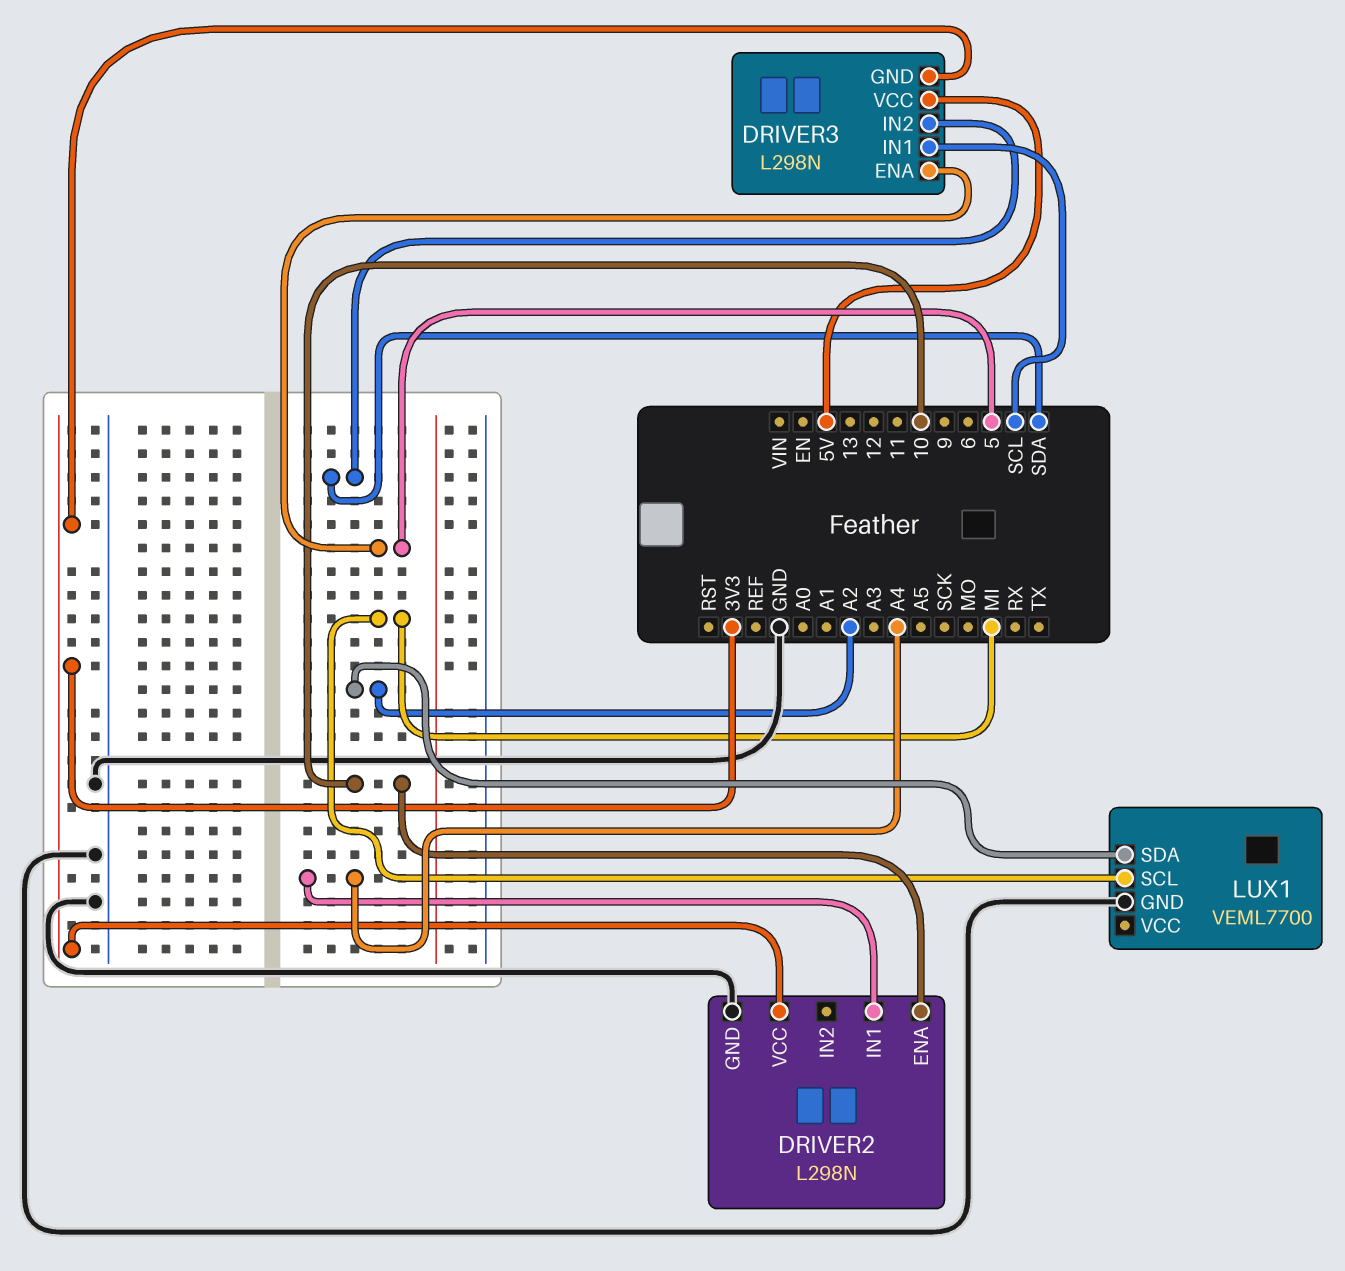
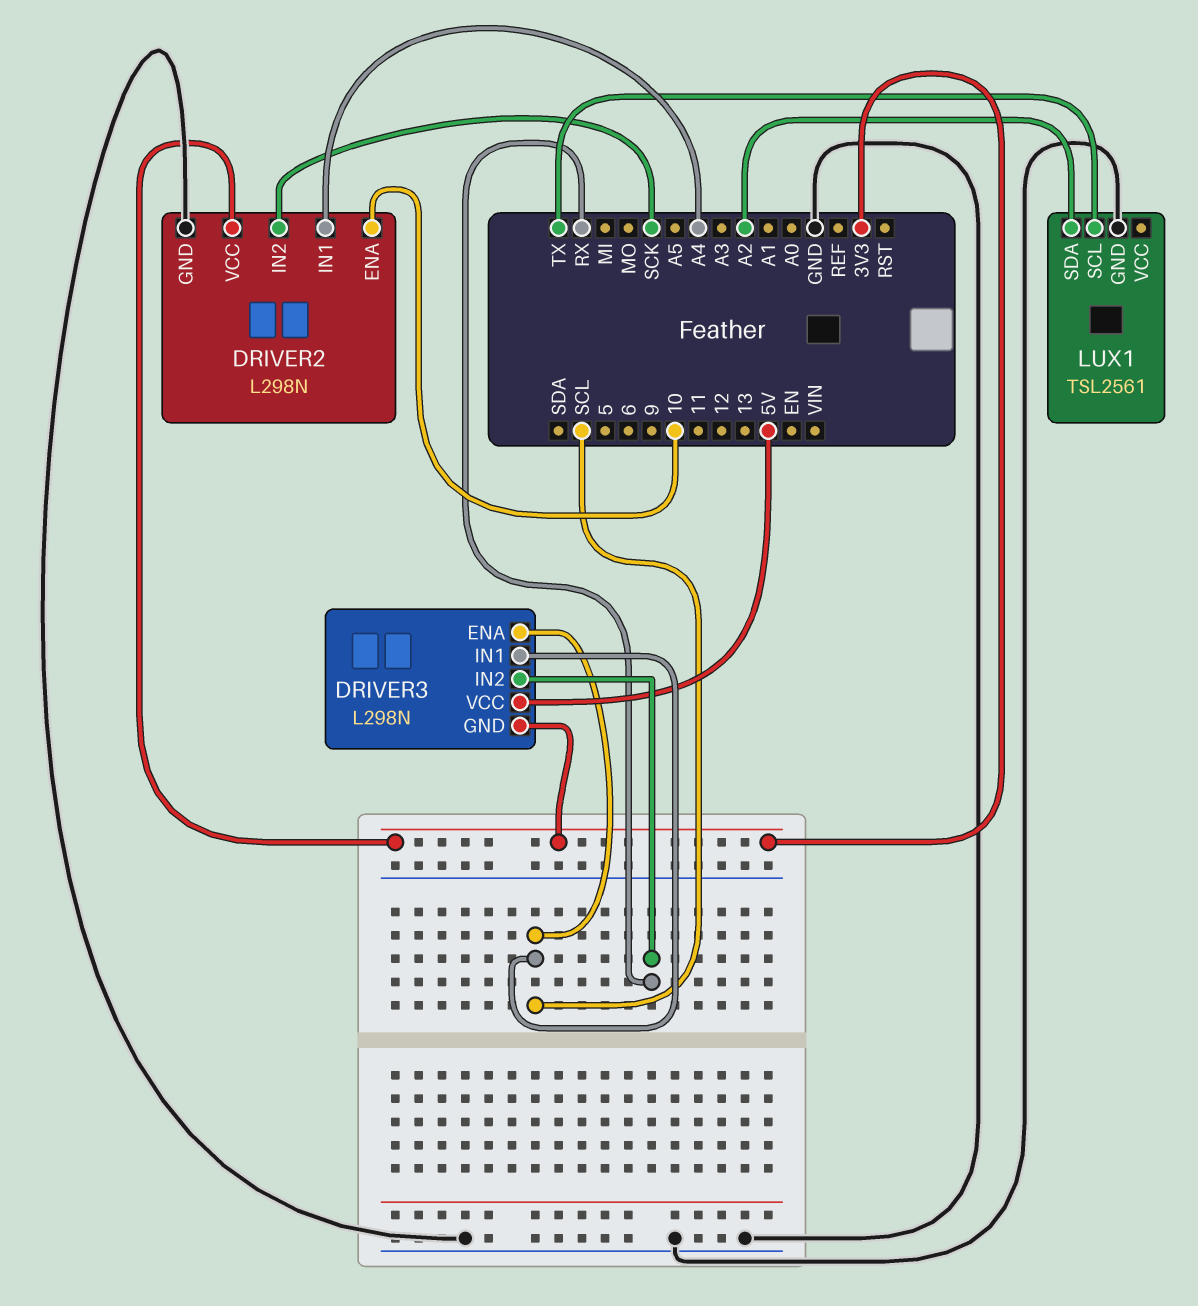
DRIVER2 pin IN2: none -> SCK
DRIVER3 pin ENA: 5 -> SCL
DRIVER3 pin IN2: SDA -> RX
LUX1: VEML7700 -> TSL2561
LUX1 pin SCL: MI -> TX

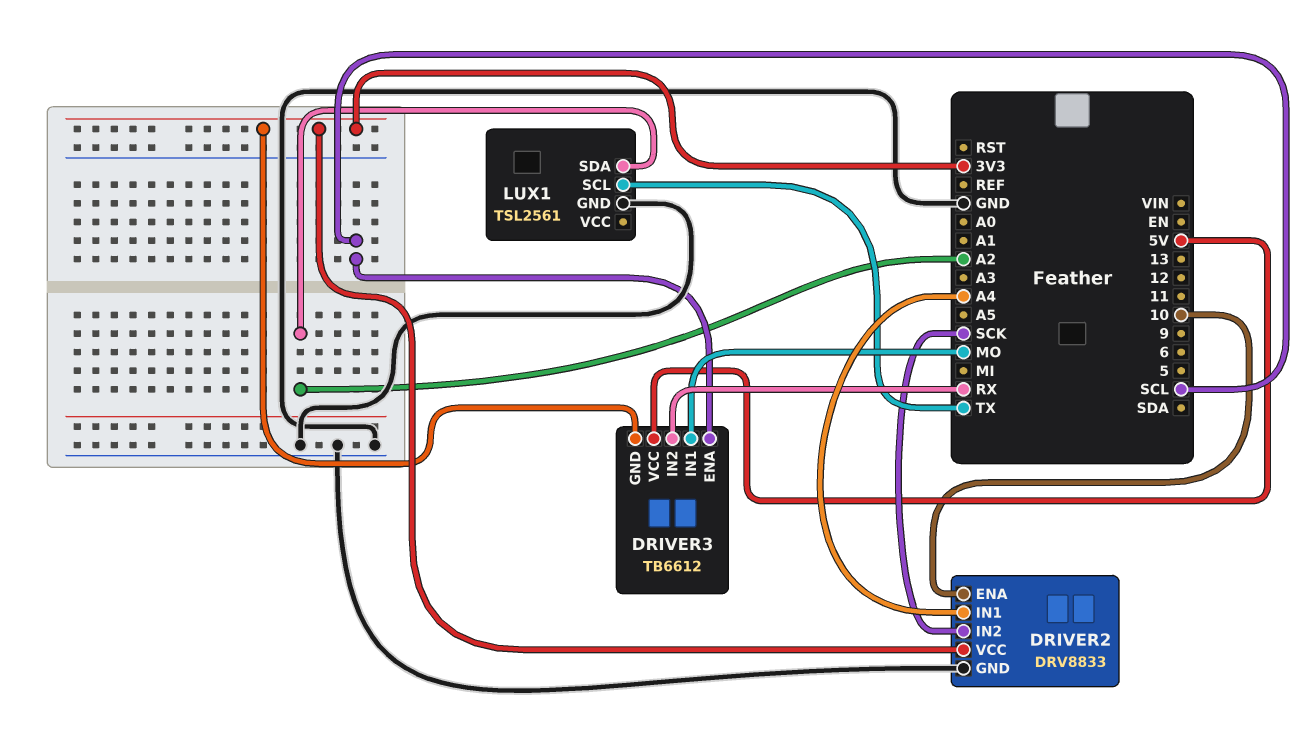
DRIVER2: L298N -> DRV8833
DRIVER3: L298N -> TB6612
DRIVER3 pin IN1: SCL -> MO

